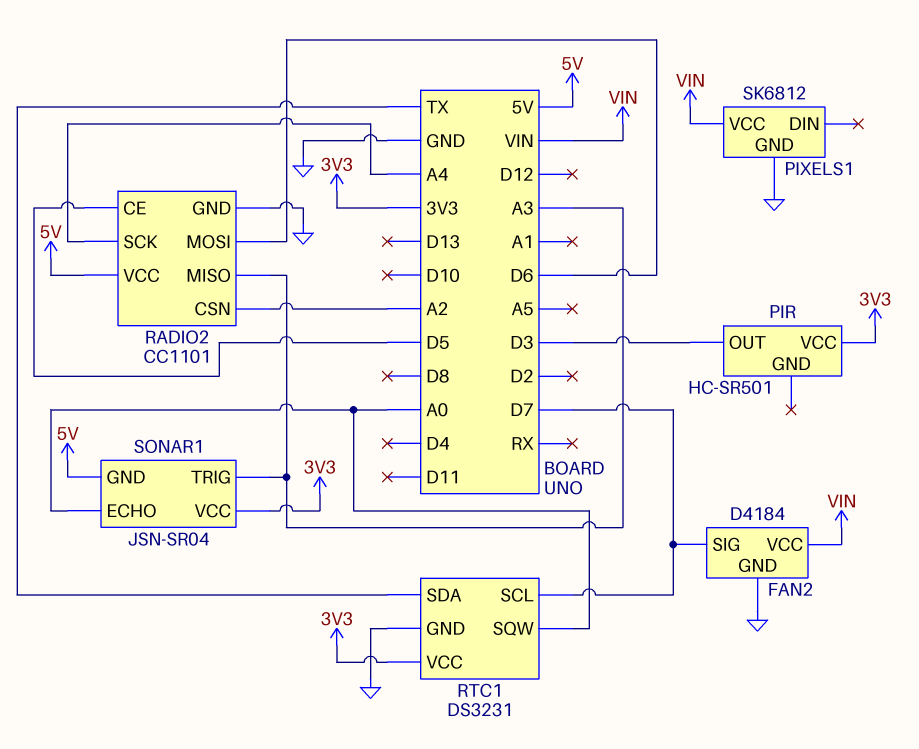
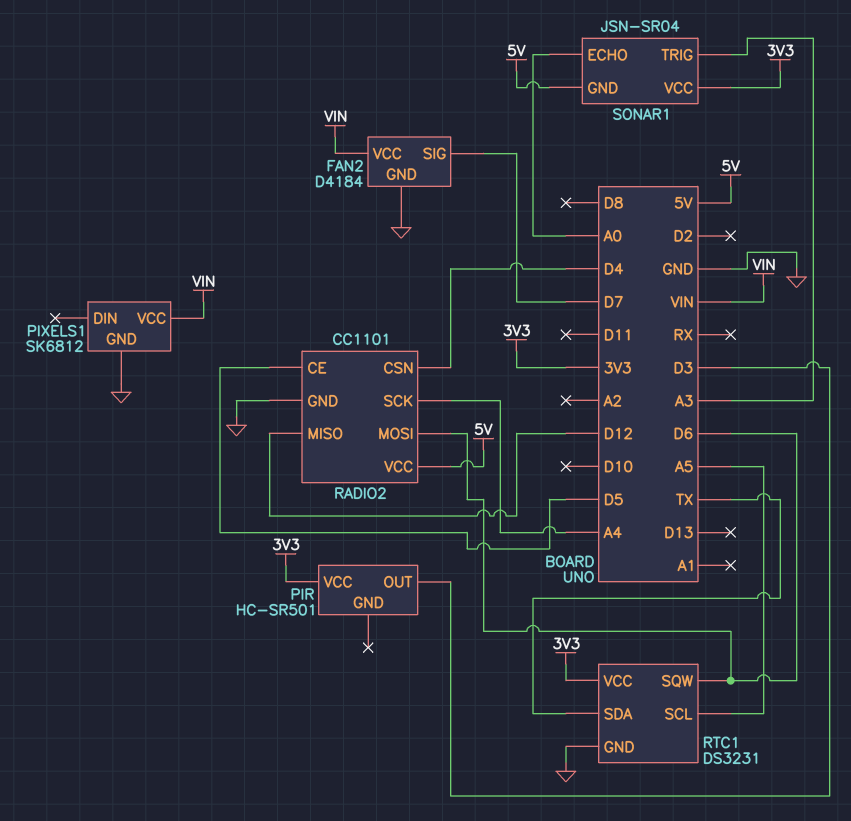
RADIO2 pin CSN: A2 -> D4
RADIO2 pin MISO: A3 -> D12
RTC1 pin SCL: D7 -> A5
RTC1 pin SQW: A0 -> D6

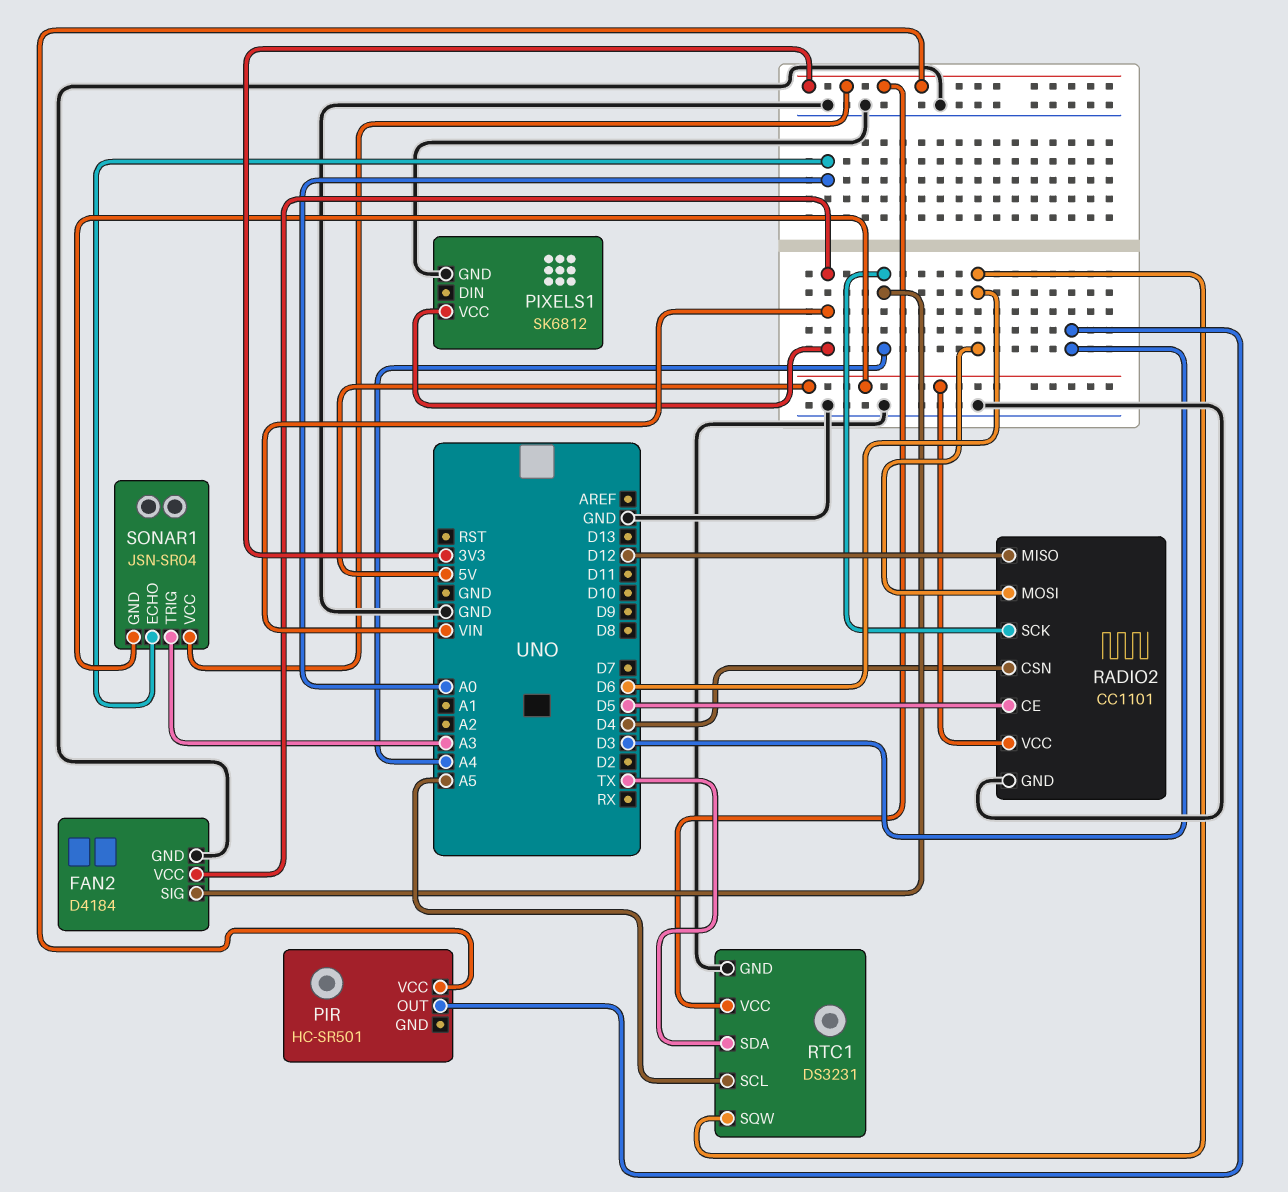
FAN2 pin SIG: D7 -> A4

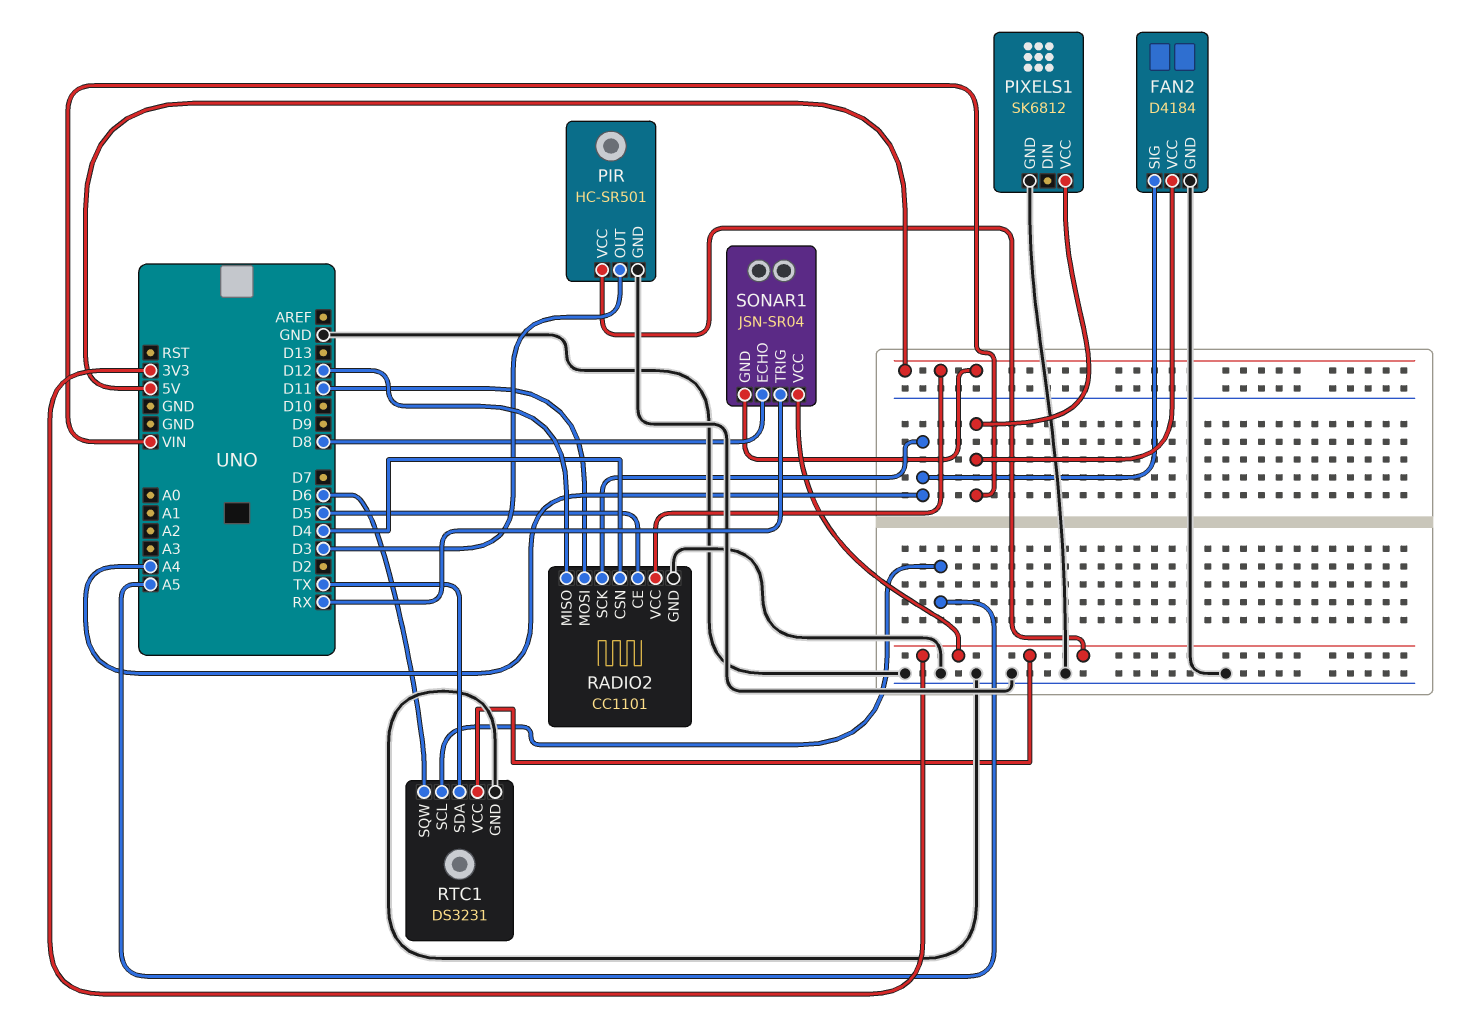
PIR pin GND: none -> GND
RADIO2 pin MOSI: D6 -> D11
SONAR1 pin ECHO: A0 -> D8
SONAR1 pin TRIG: A3 -> RX

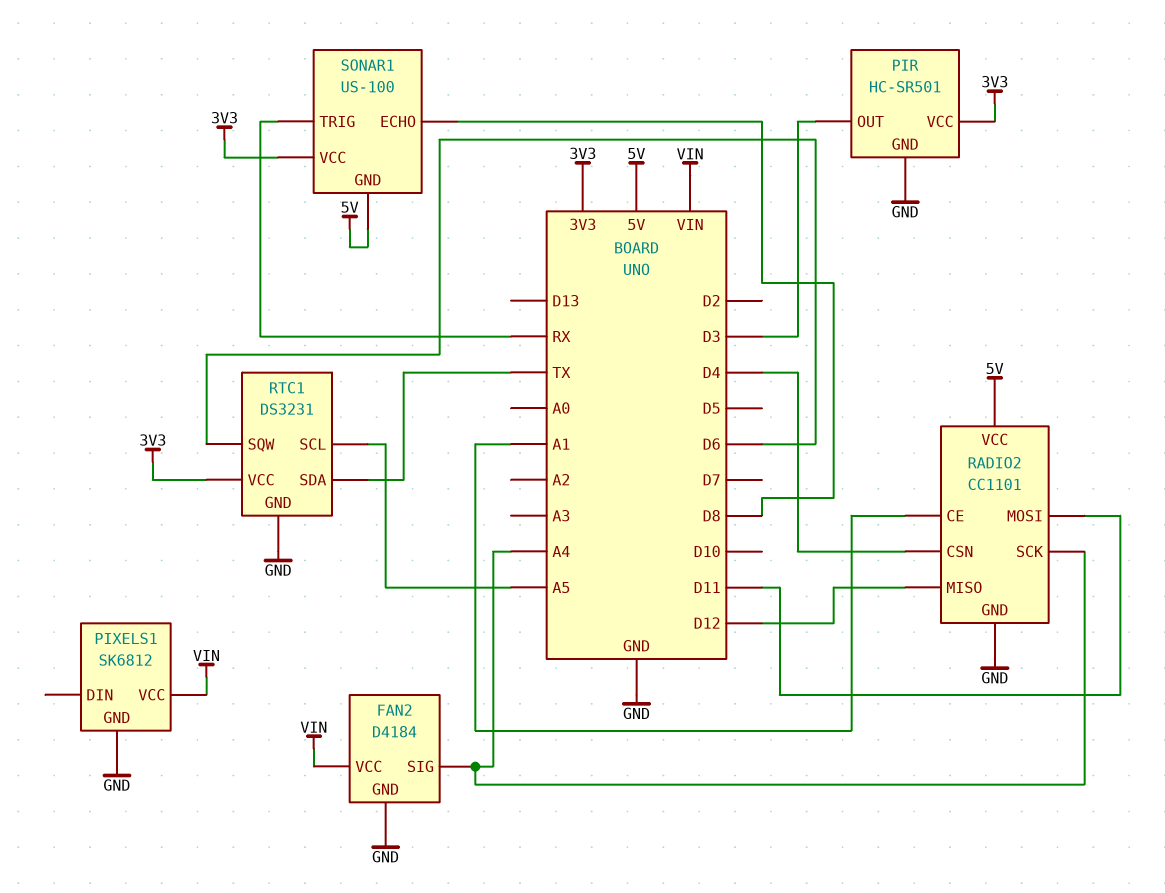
RADIO2 pin CE: D5 -> A1
SONAR1: JSN-SR04 -> US-100

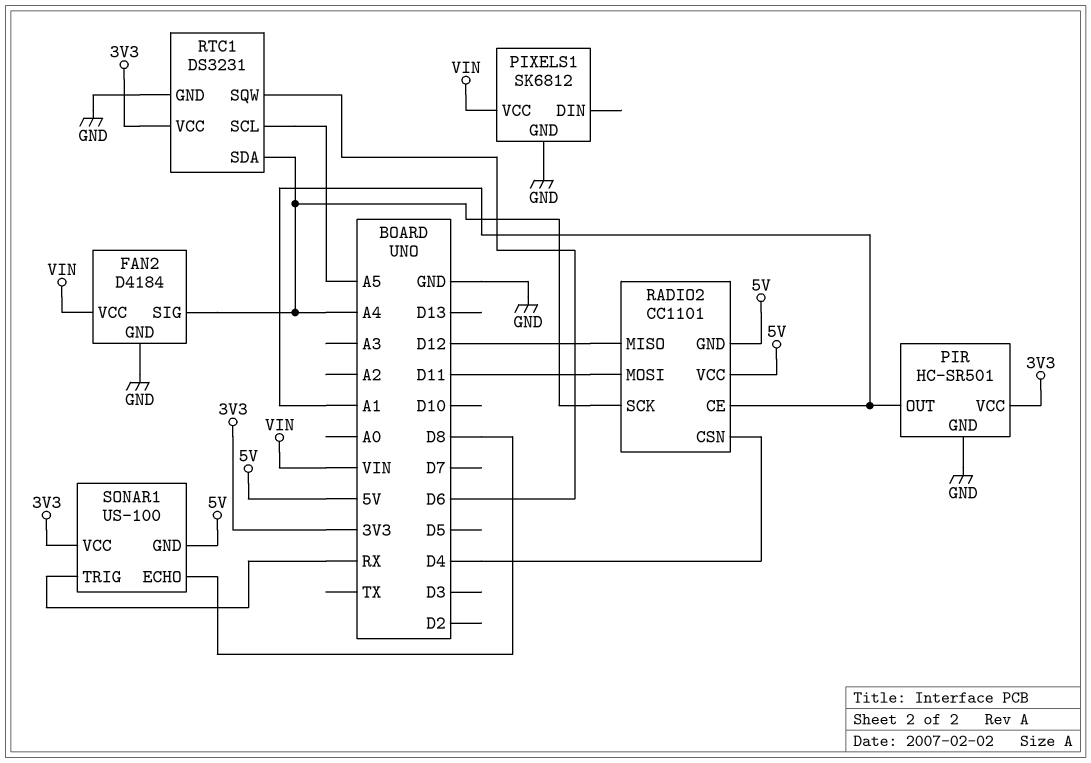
PIR pin OUT: D3 -> A1
RADIO2 pin GND: GND -> 5V
RTC1 pin SDA: TX -> A4

